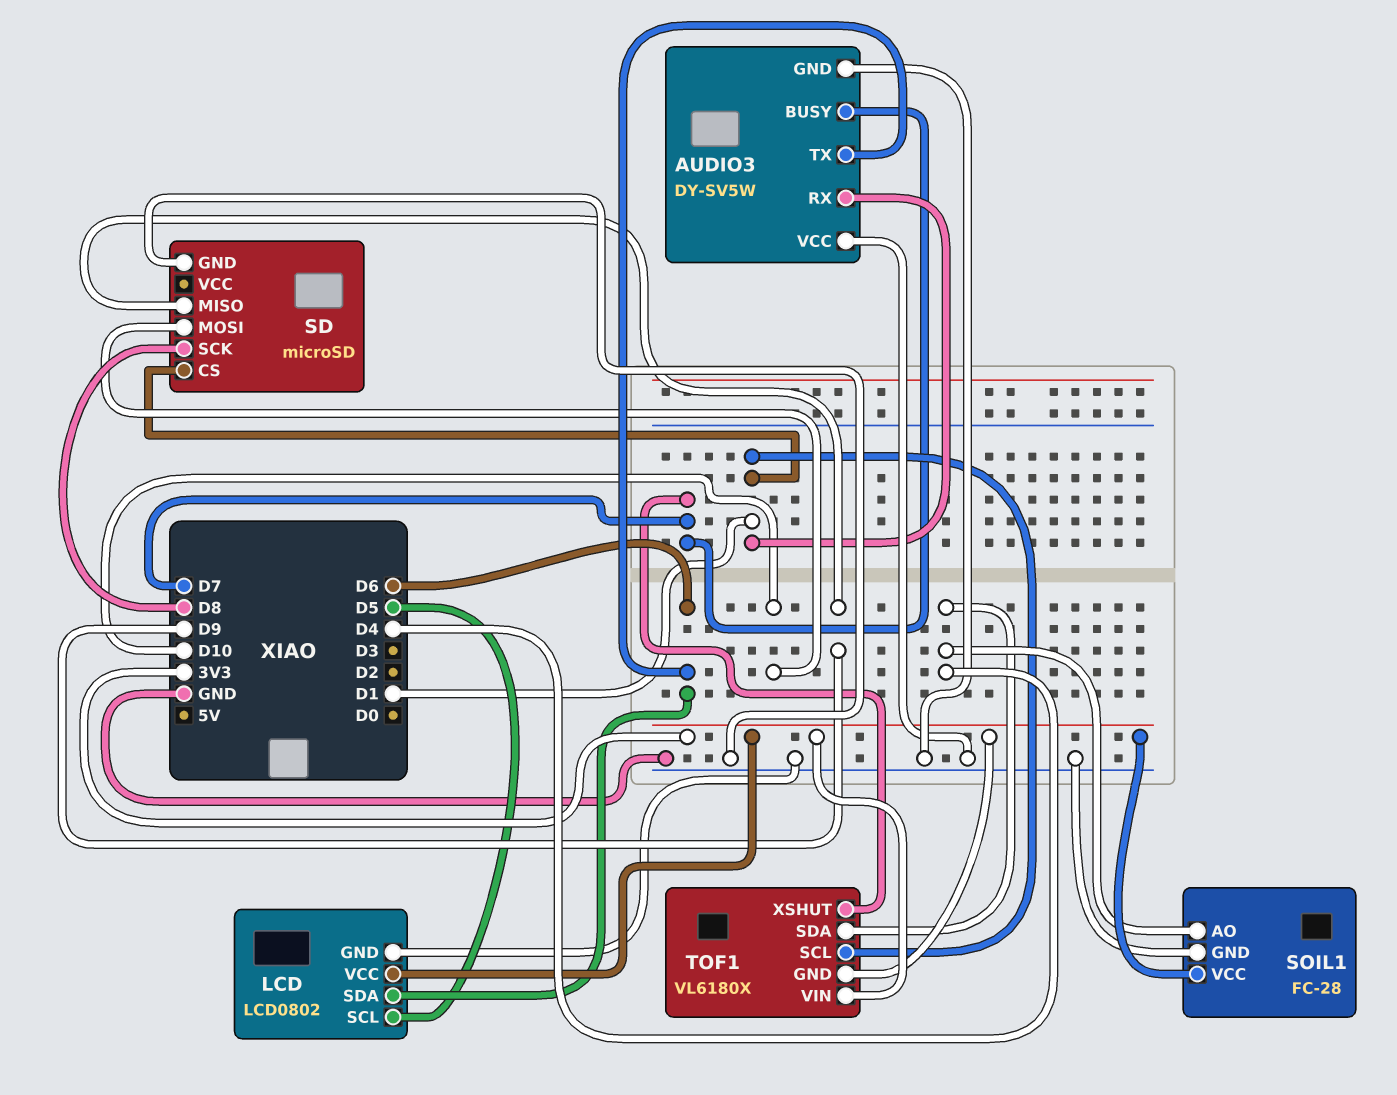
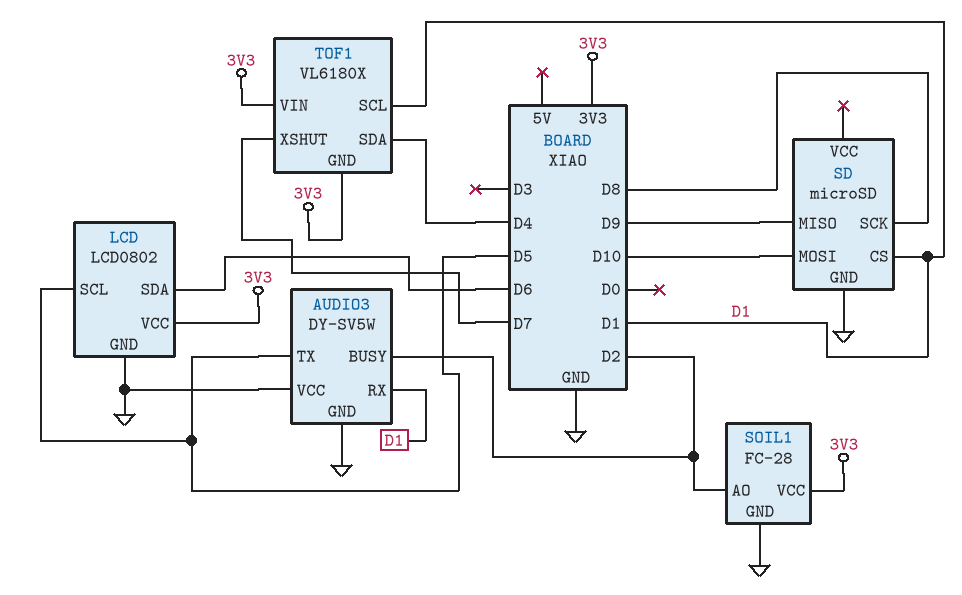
AUDIO3 pin BUSY: D7 -> D2
AUDIO3 pin TX: D6 -> D5
SOIL1 pin AO: D4 -> D2

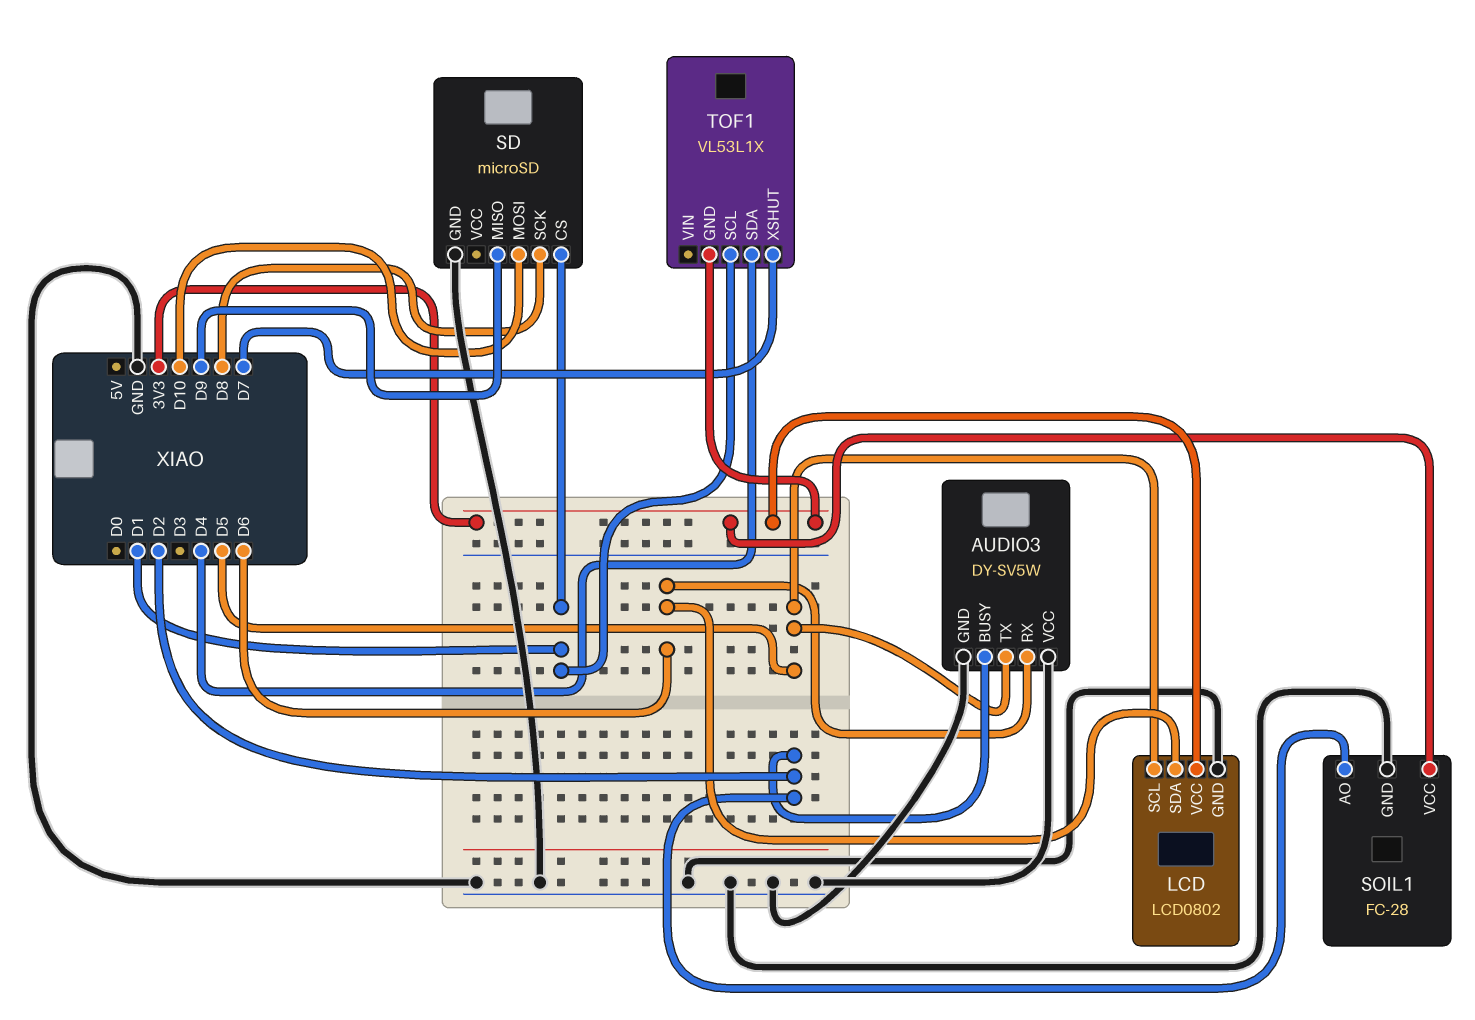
AUDIO3 pin RX: D1 -> D6
TOF1: VL6180X -> VL53L1X
TOF1 pin VIN: 3V3 -> none

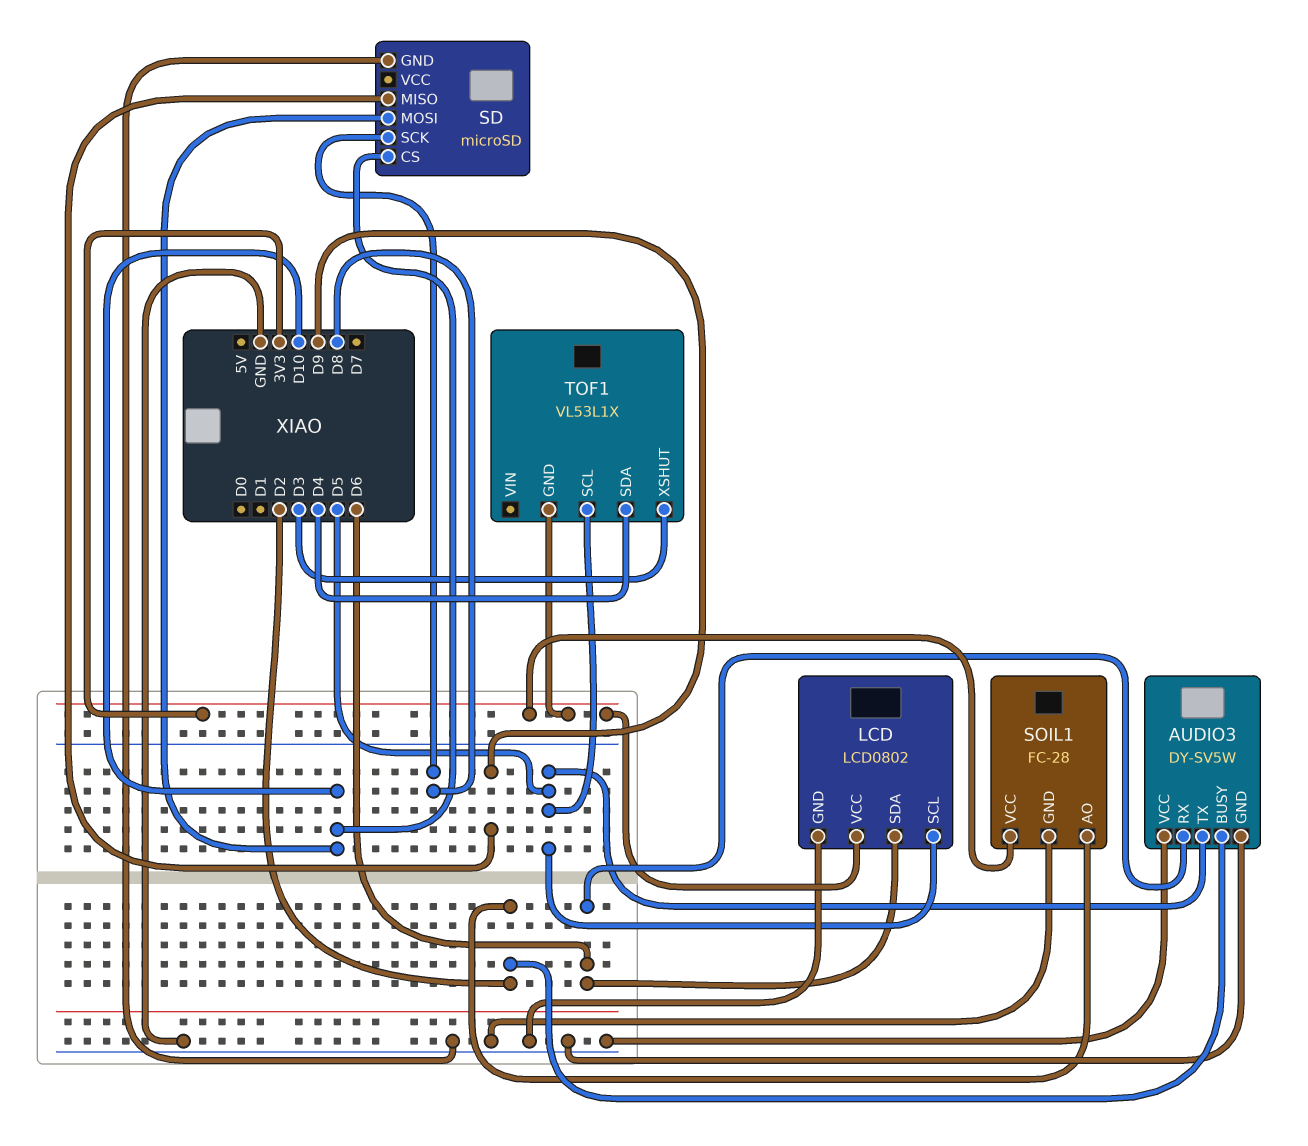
SD pin CS: D1 -> D10
TOF1 pin SCL: D1 -> D5
TOF1 pin XSHUT: D7 -> D3

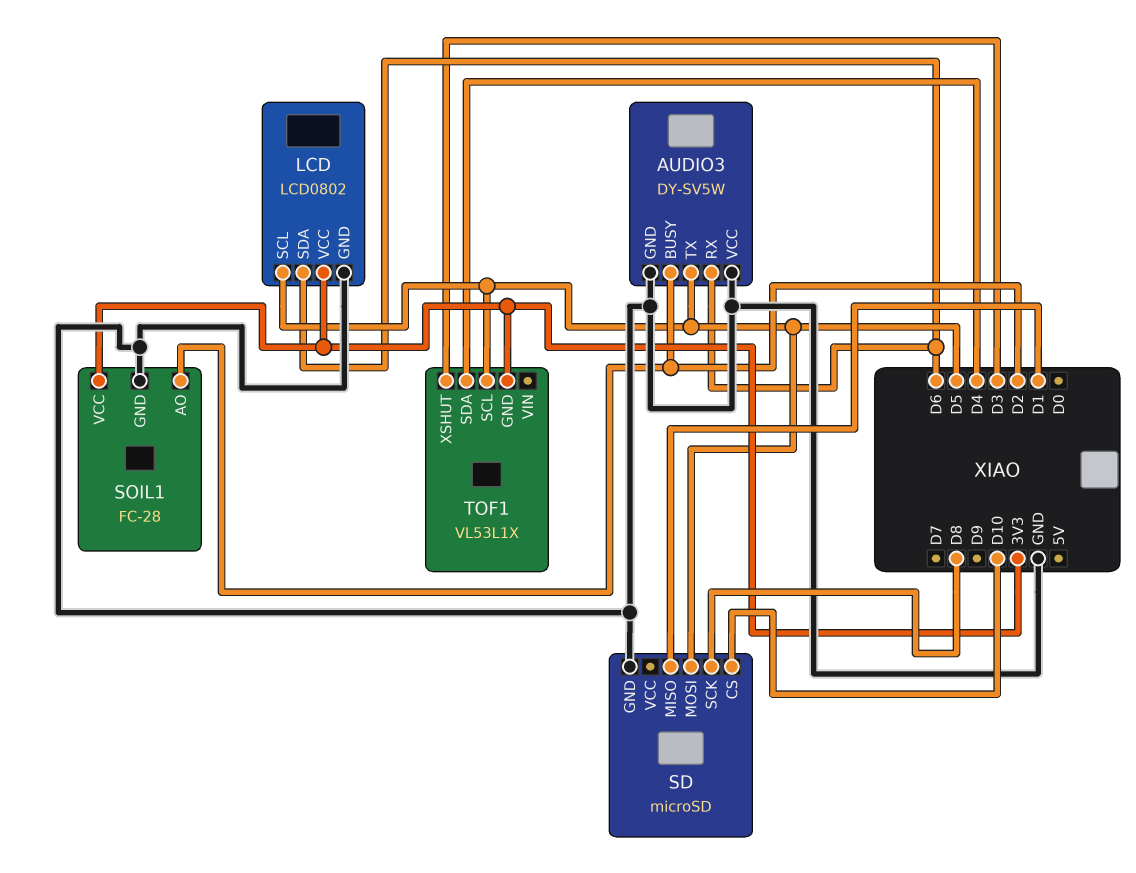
SD pin MISO: D9 -> D1
SD pin MOSI: D10 -> D5

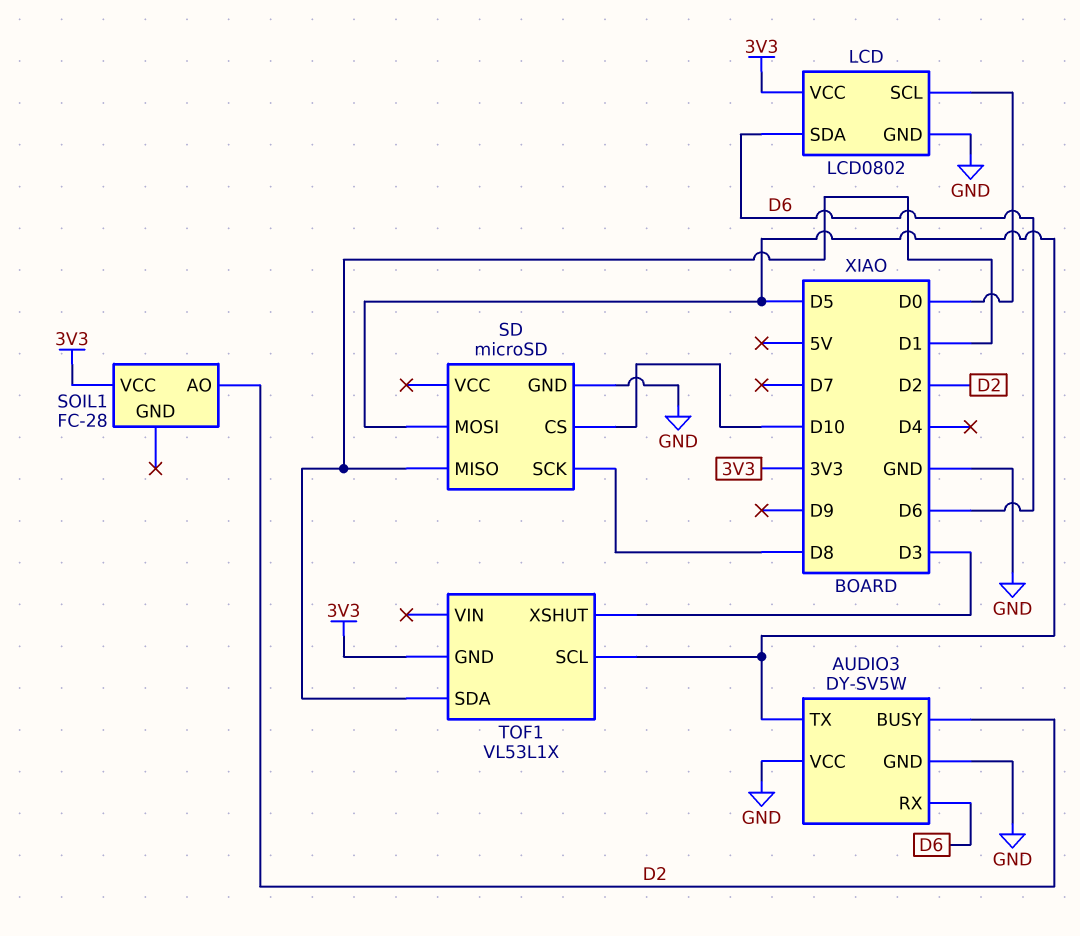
LCD pin SCL: D5 -> D0
SOIL1 pin GND: GND -> none
TOF1 pin SDA: D4 -> D1

